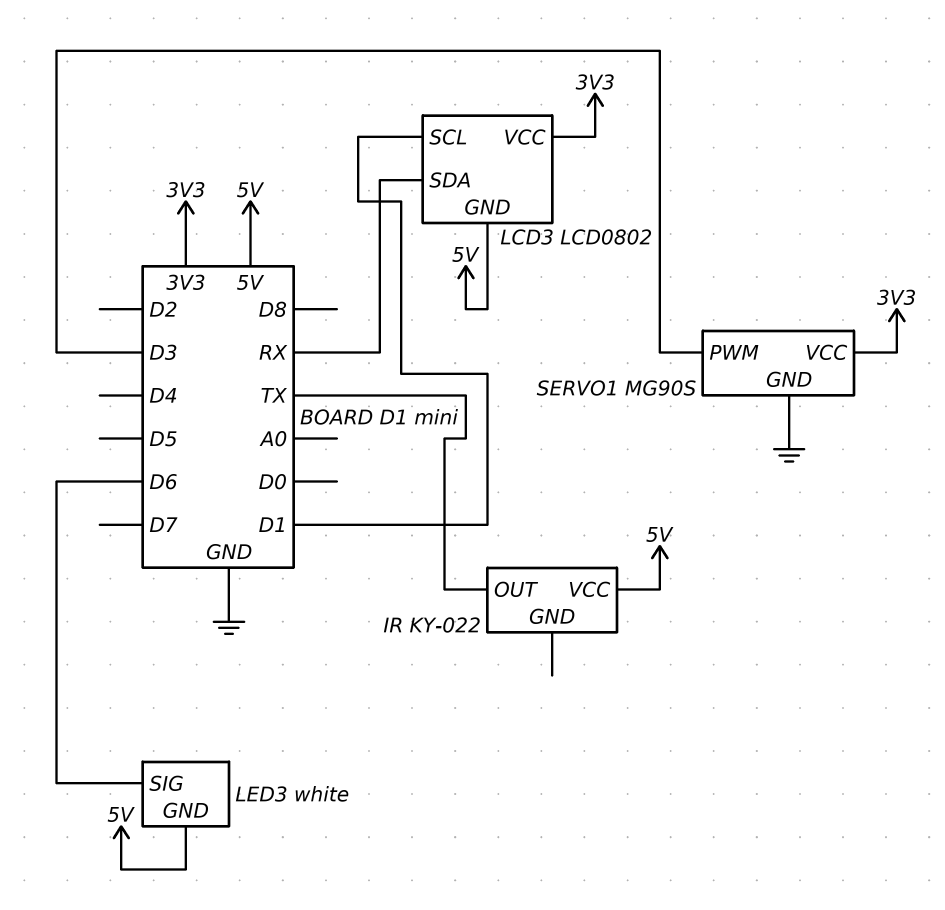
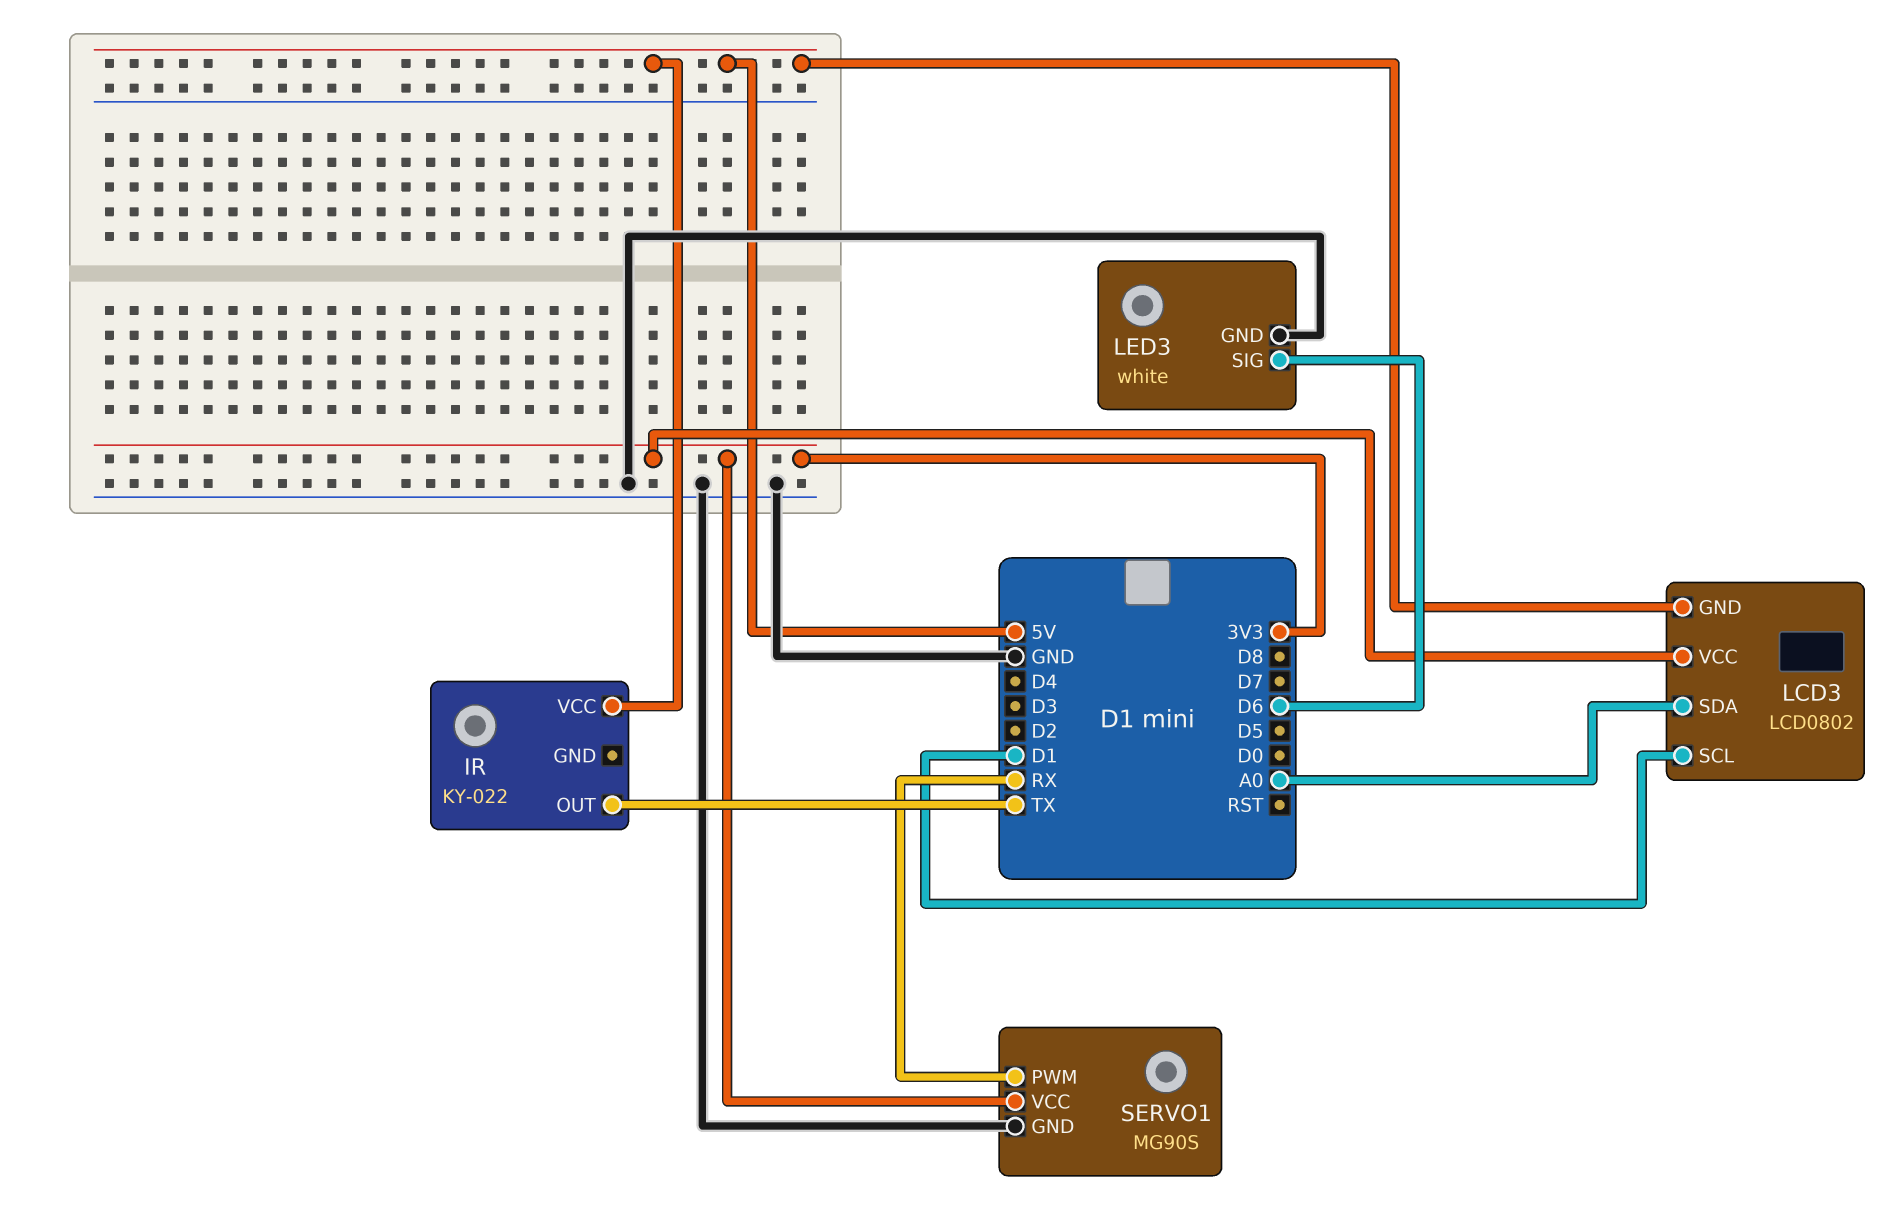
LCD3 pin SDA: RX -> A0
LED3 pin GND: 5V -> GND
SERVO1 pin PWM: D3 -> RX

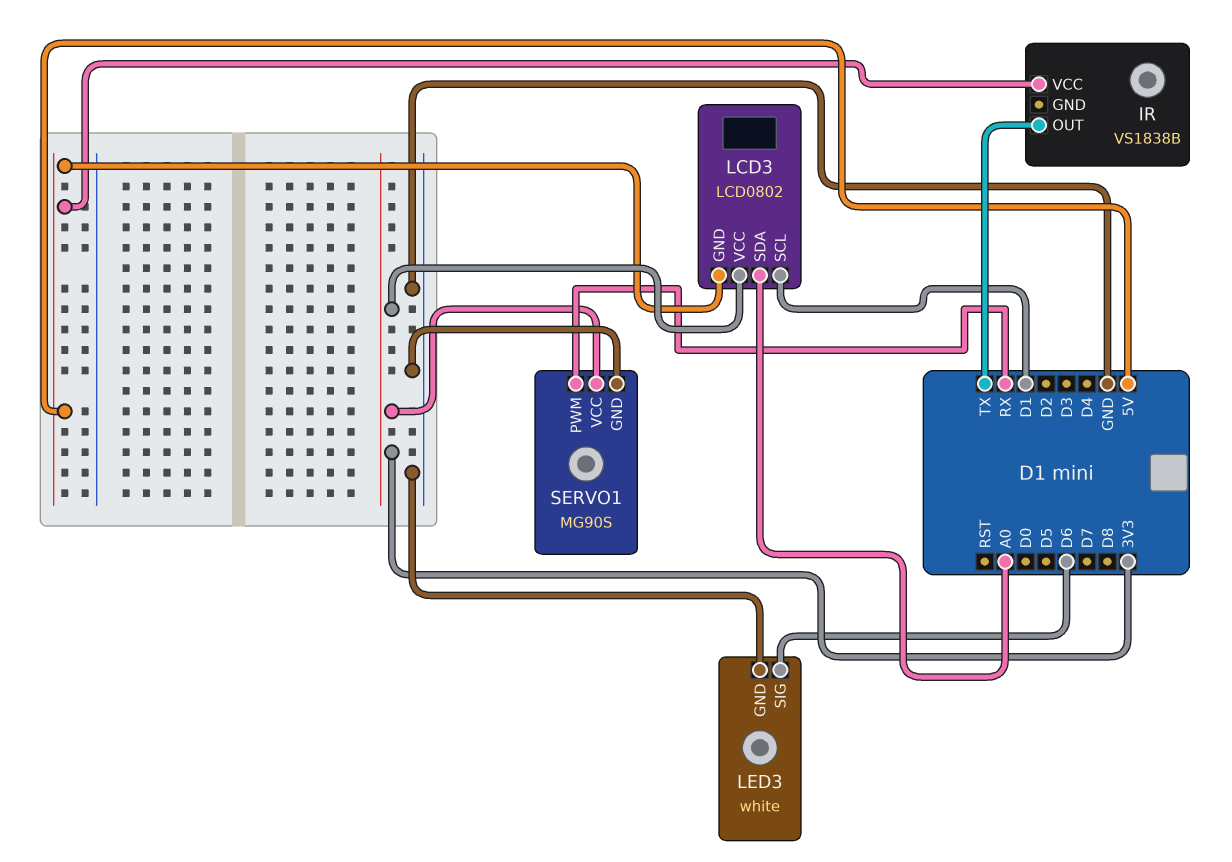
IR: KY-022 -> VS1838B

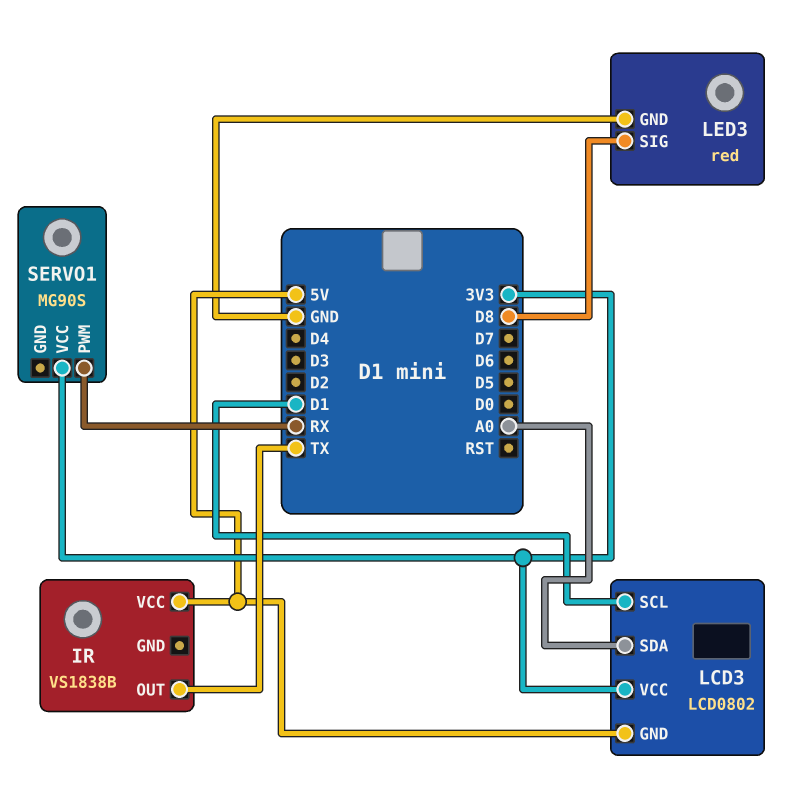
LED3: white -> red
LED3 pin SIG: D6 -> D8
SERVO1 pin GND: GND -> none

